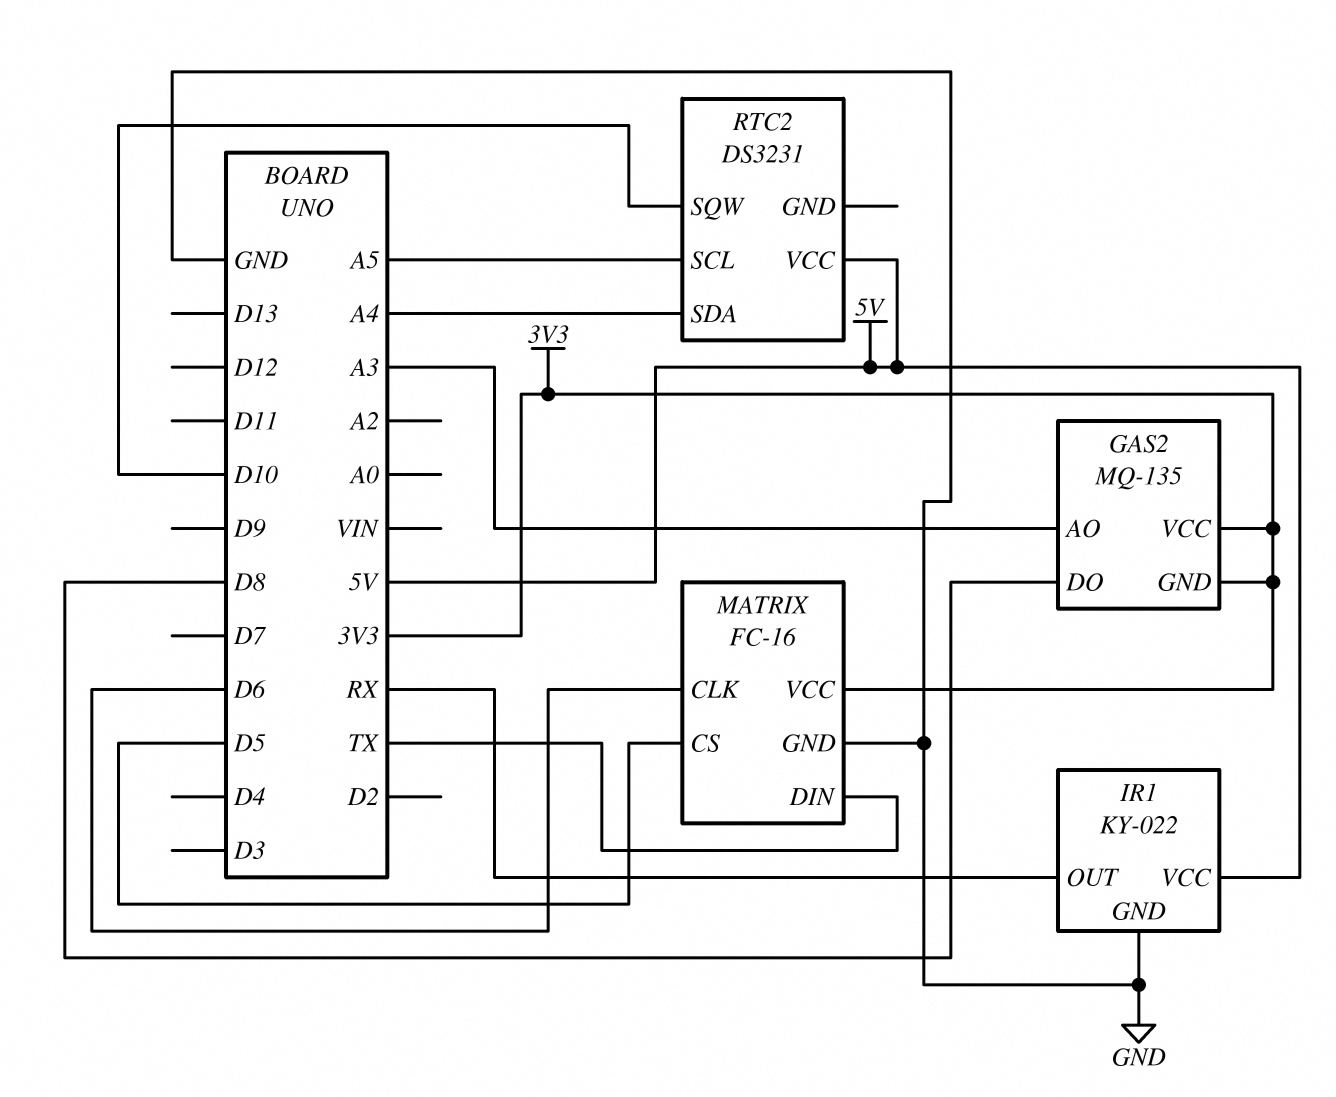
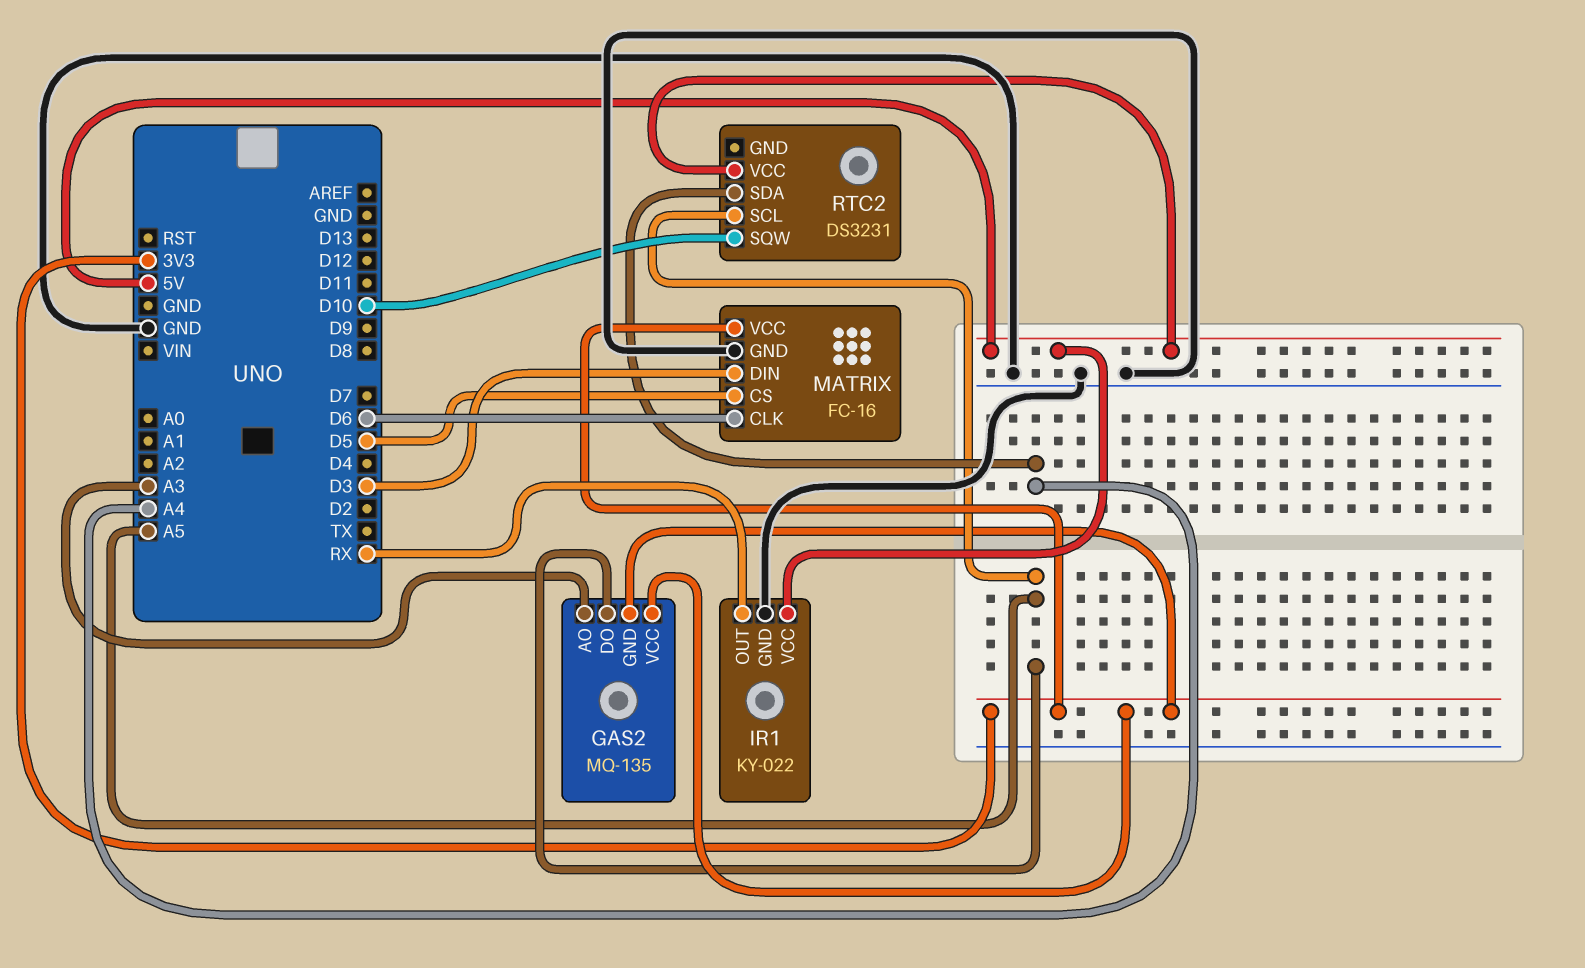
GAS2 pin DO: D8 -> A5
MATRIX pin DIN: TX -> D3

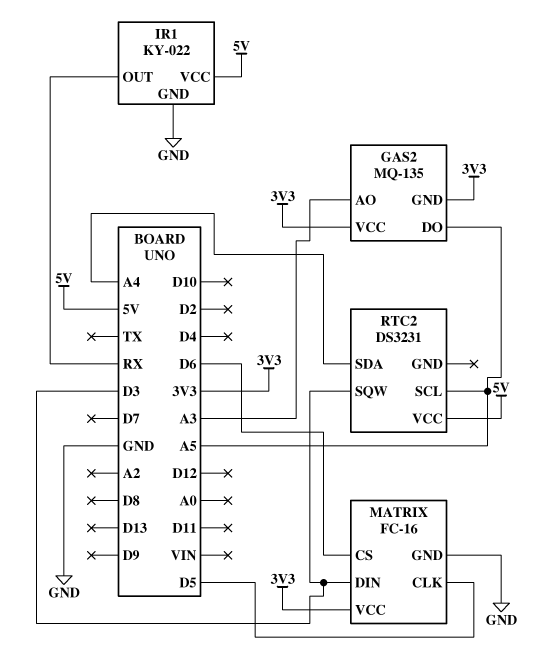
MATRIX pin CLK: D6 -> D5
MATRIX pin CS: D5 -> D6
RTC2 pin SQW: D10 -> D3

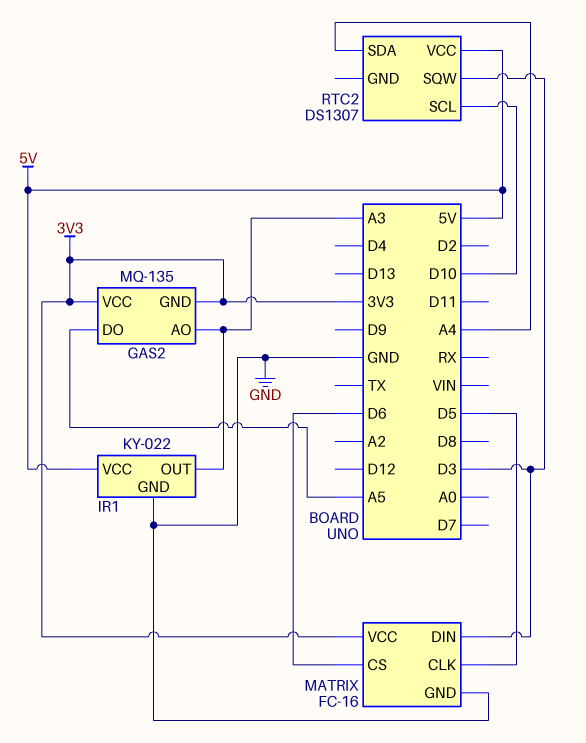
IR1 pin OUT: RX -> A3
RTC2: DS3231 -> DS1307
RTC2 pin SCL: A5 -> D10

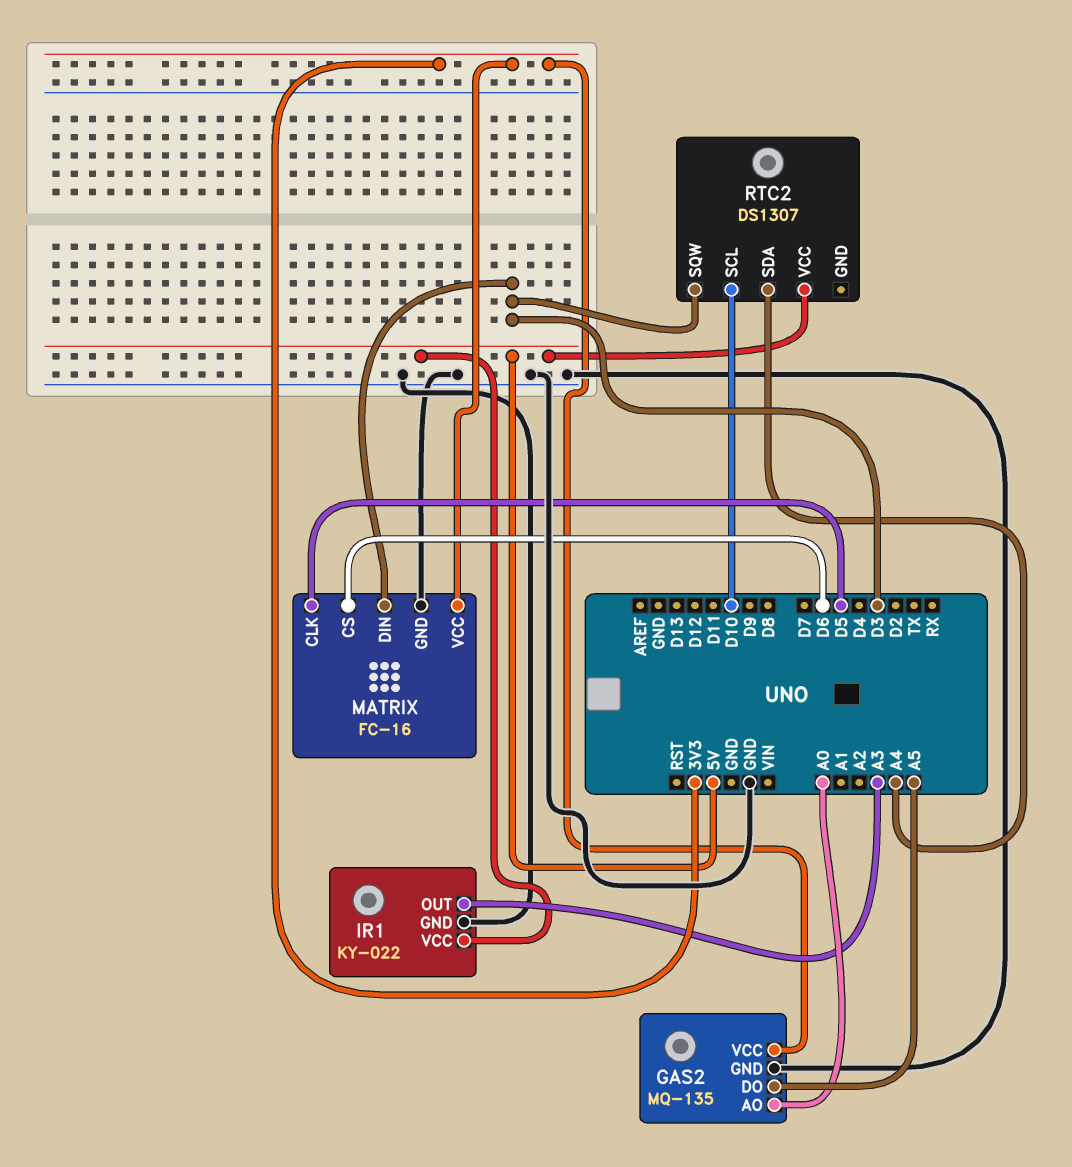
GAS2 pin AO: A3 -> A0
GAS2 pin GND: 3V3 -> GND

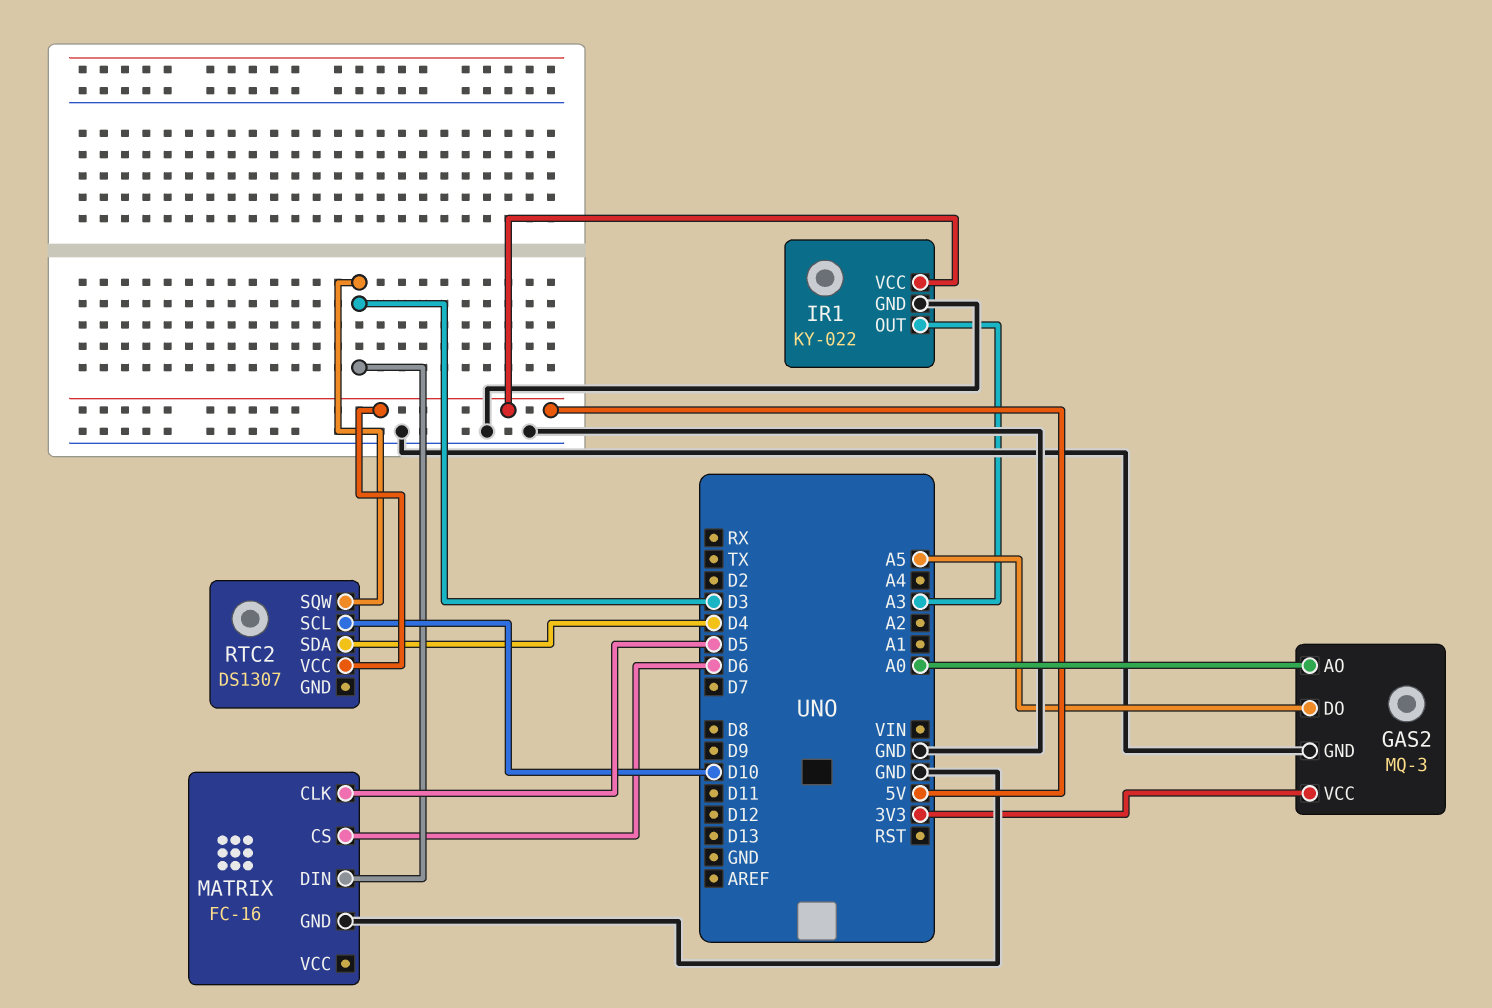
GAS2: MQ-135 -> MQ-3
MATRIX pin VCC: 3V3 -> none
RTC2 pin SDA: A4 -> D4

